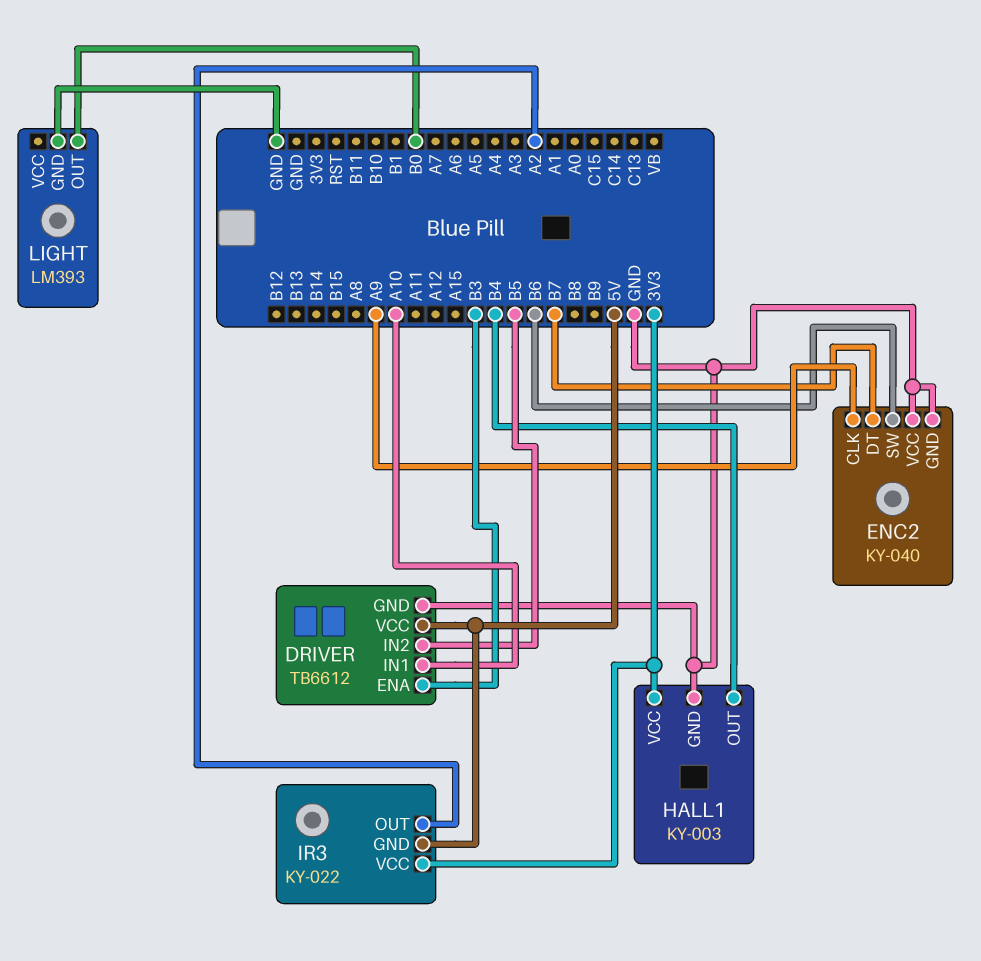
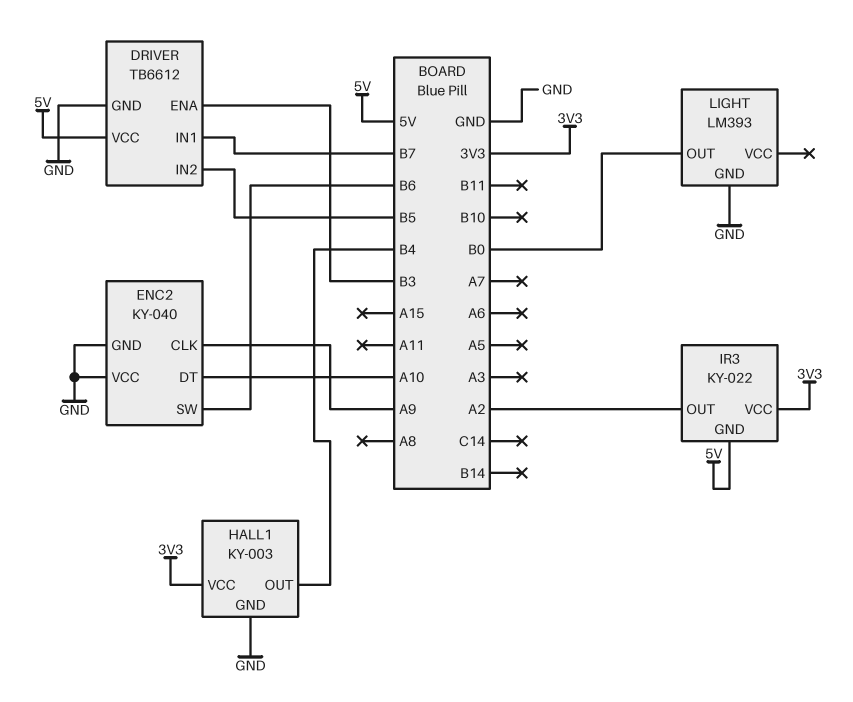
DRIVER pin IN1: A10 -> B7
ENC2 pin DT: B7 -> A10

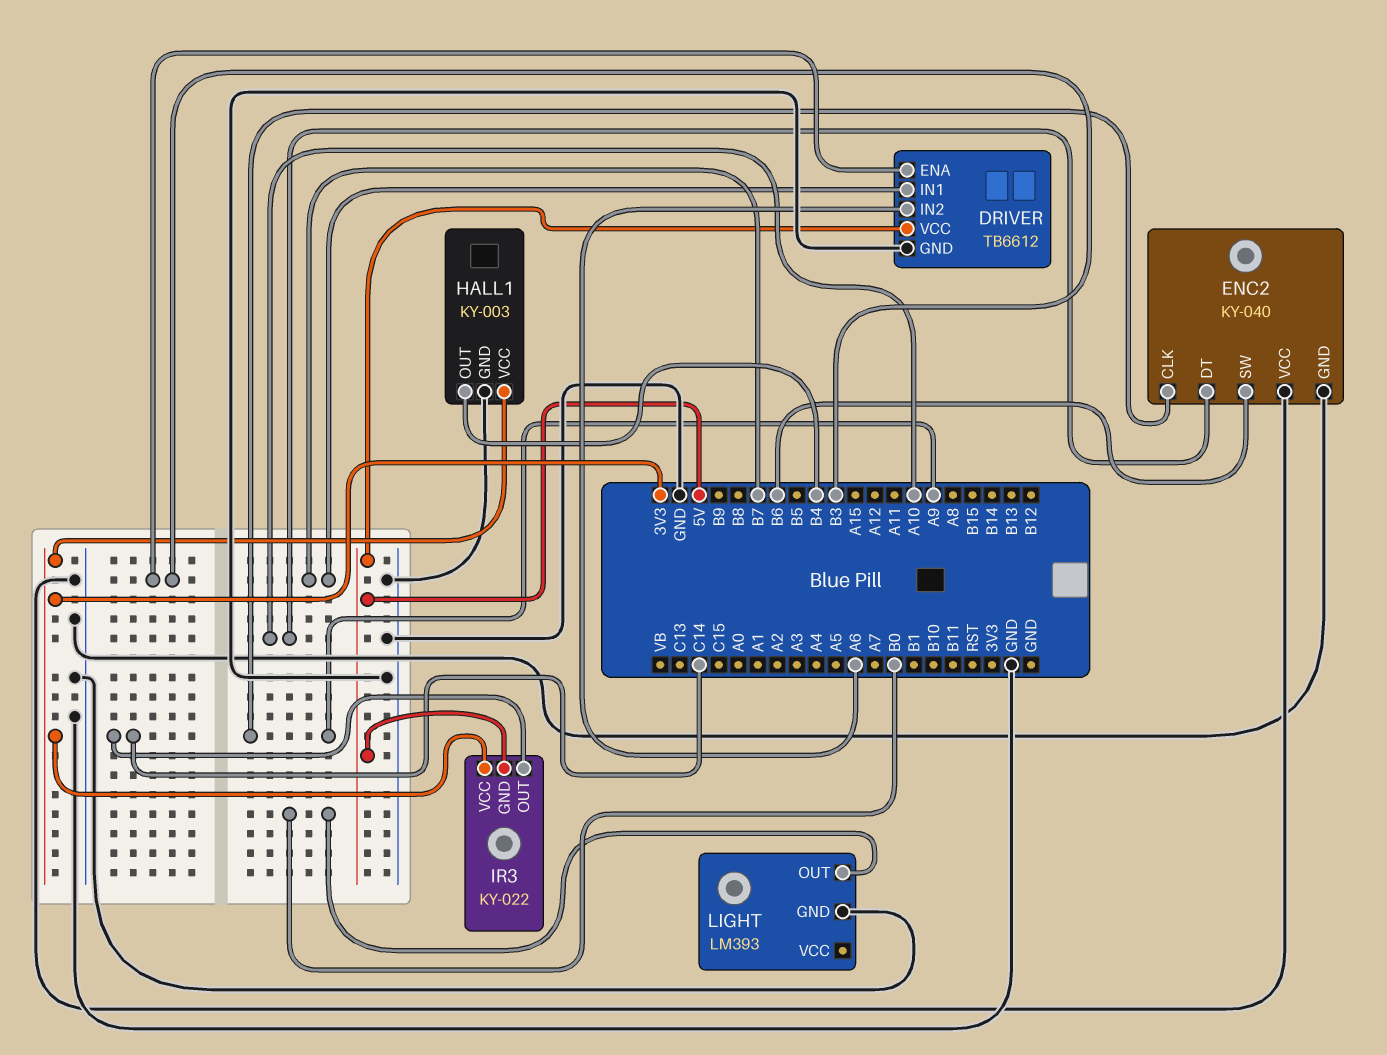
DRIVER pin IN2: B5 -> A6
IR3 pin OUT: A2 -> C14

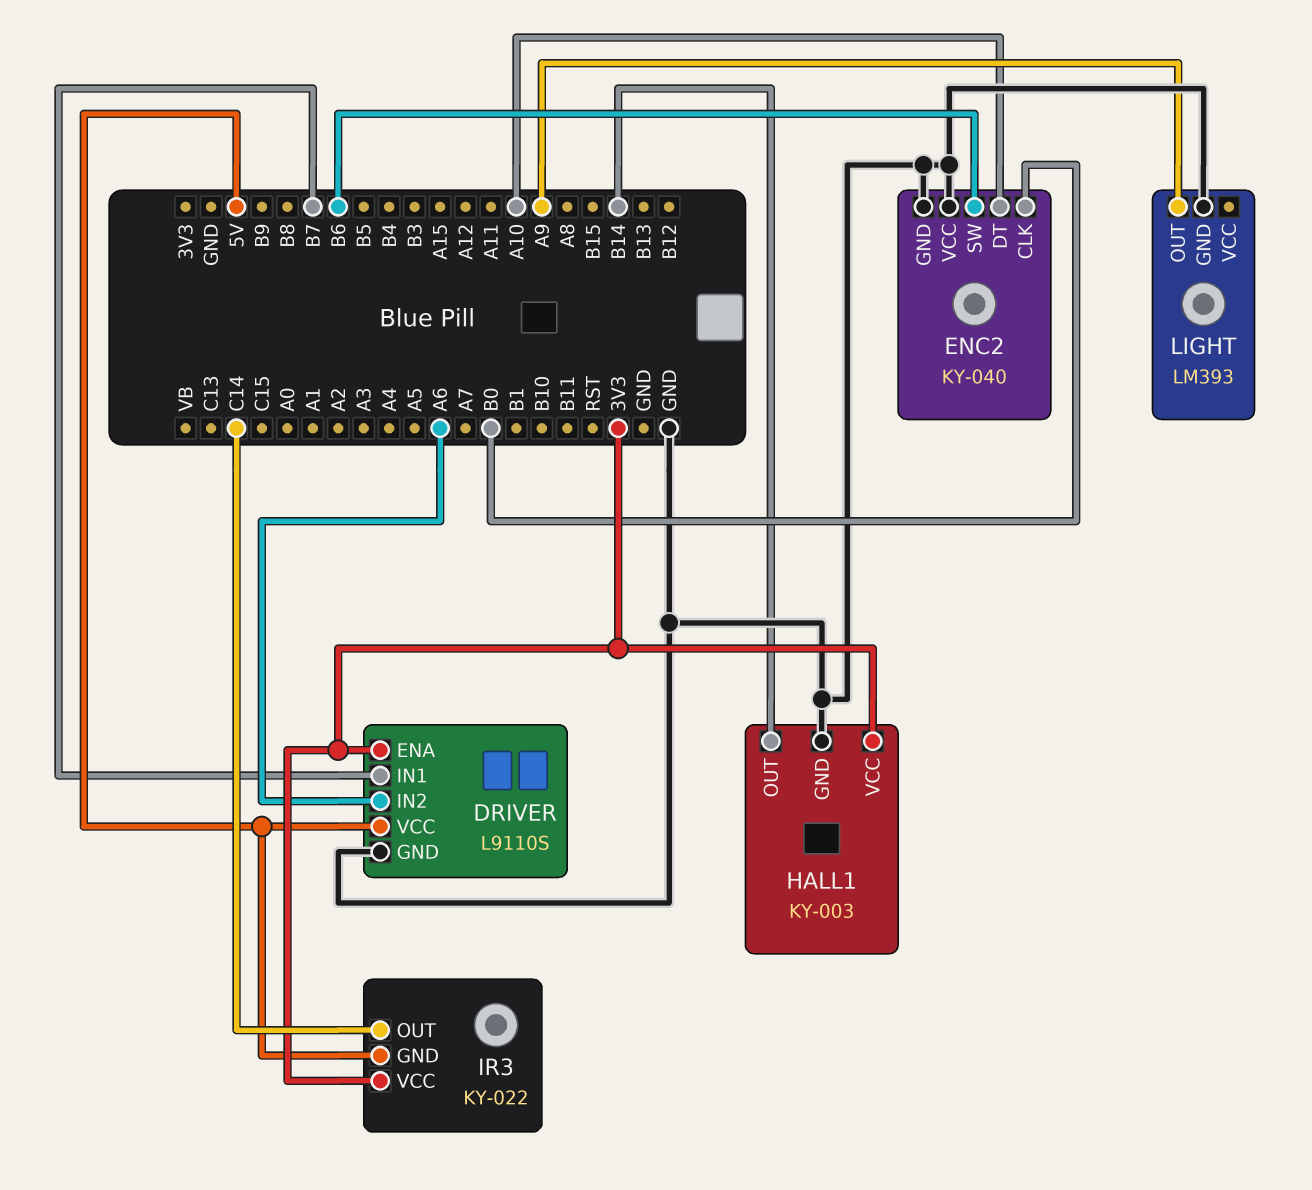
DRIVER: TB6612 -> L9110S
DRIVER pin ENA: B3 -> 3V3
ENC2 pin CLK: A9 -> B0
HALL1 pin OUT: B4 -> B14
LIGHT pin OUT: B0 -> A9

